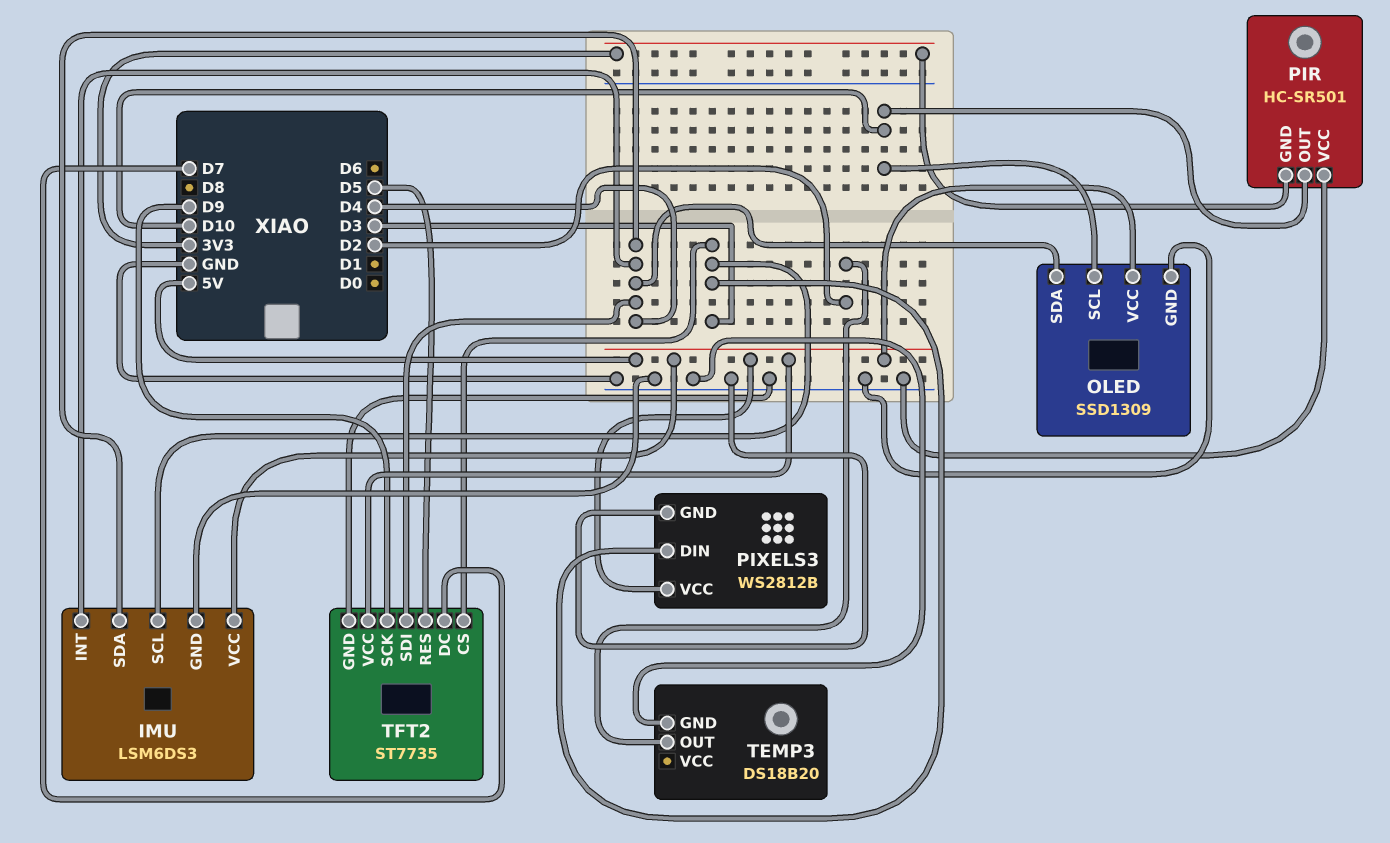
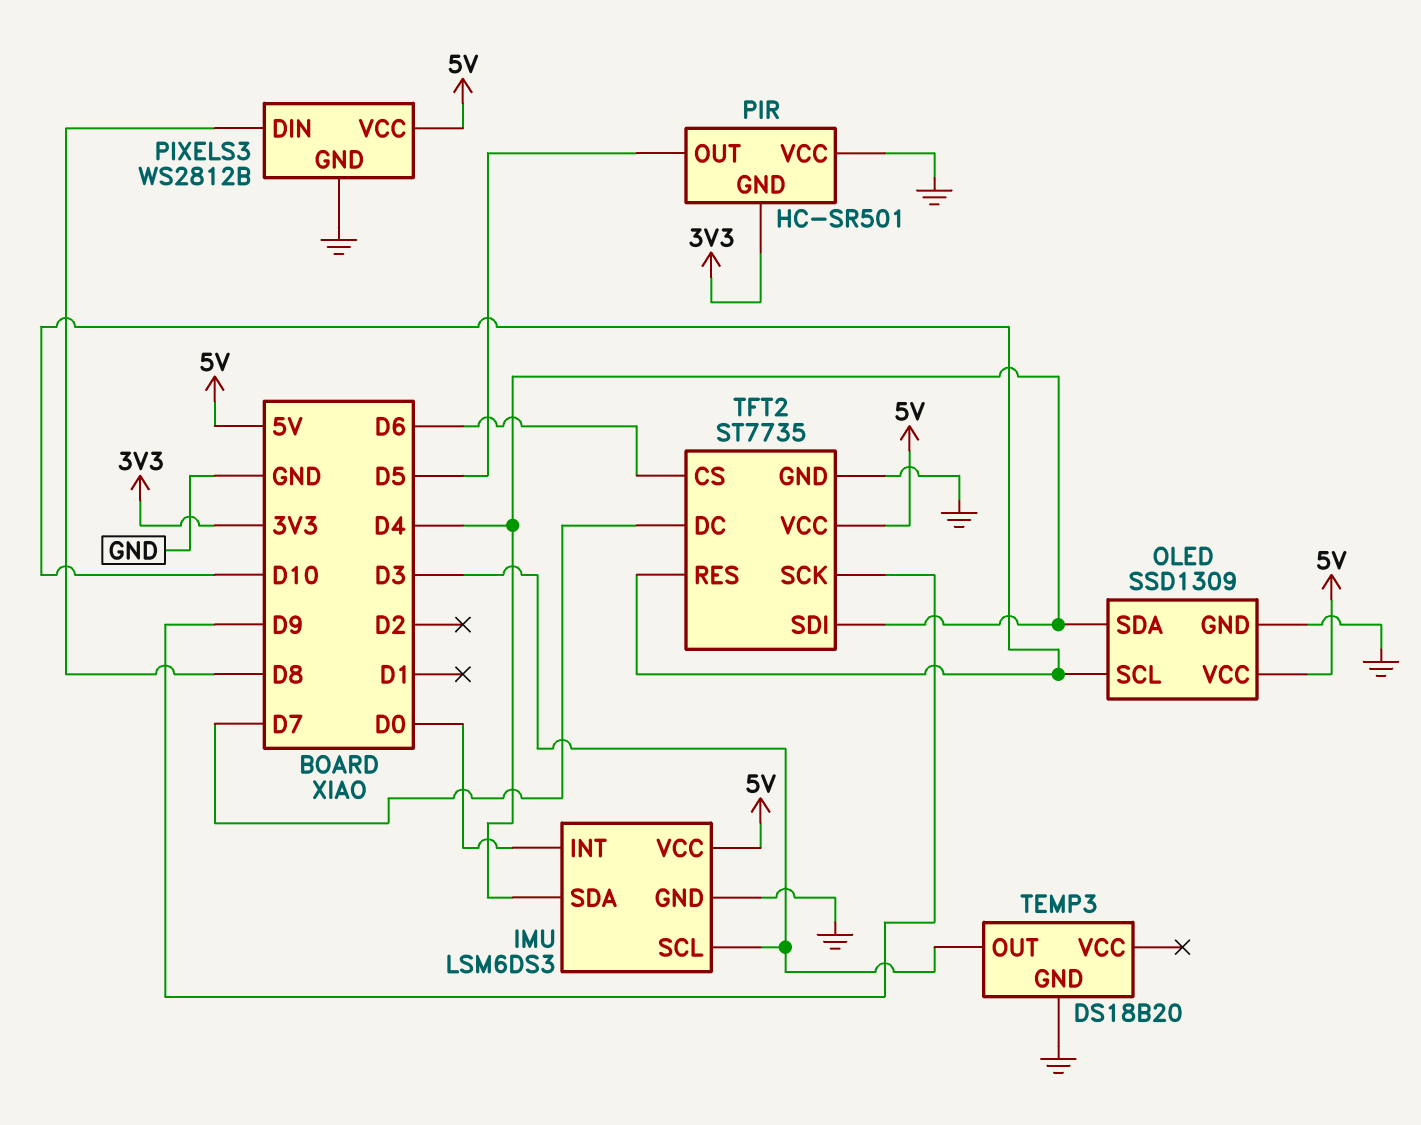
IMU pin INT: D4 -> D0
PIR pin OUT: D10 -> D5
PIXELS3 pin DIN: D3 -> D8
TEMP3 pin OUT: D2 -> D3
TFT2 pin CS: D3 -> D6
TFT2 pin RES: D5 -> D10

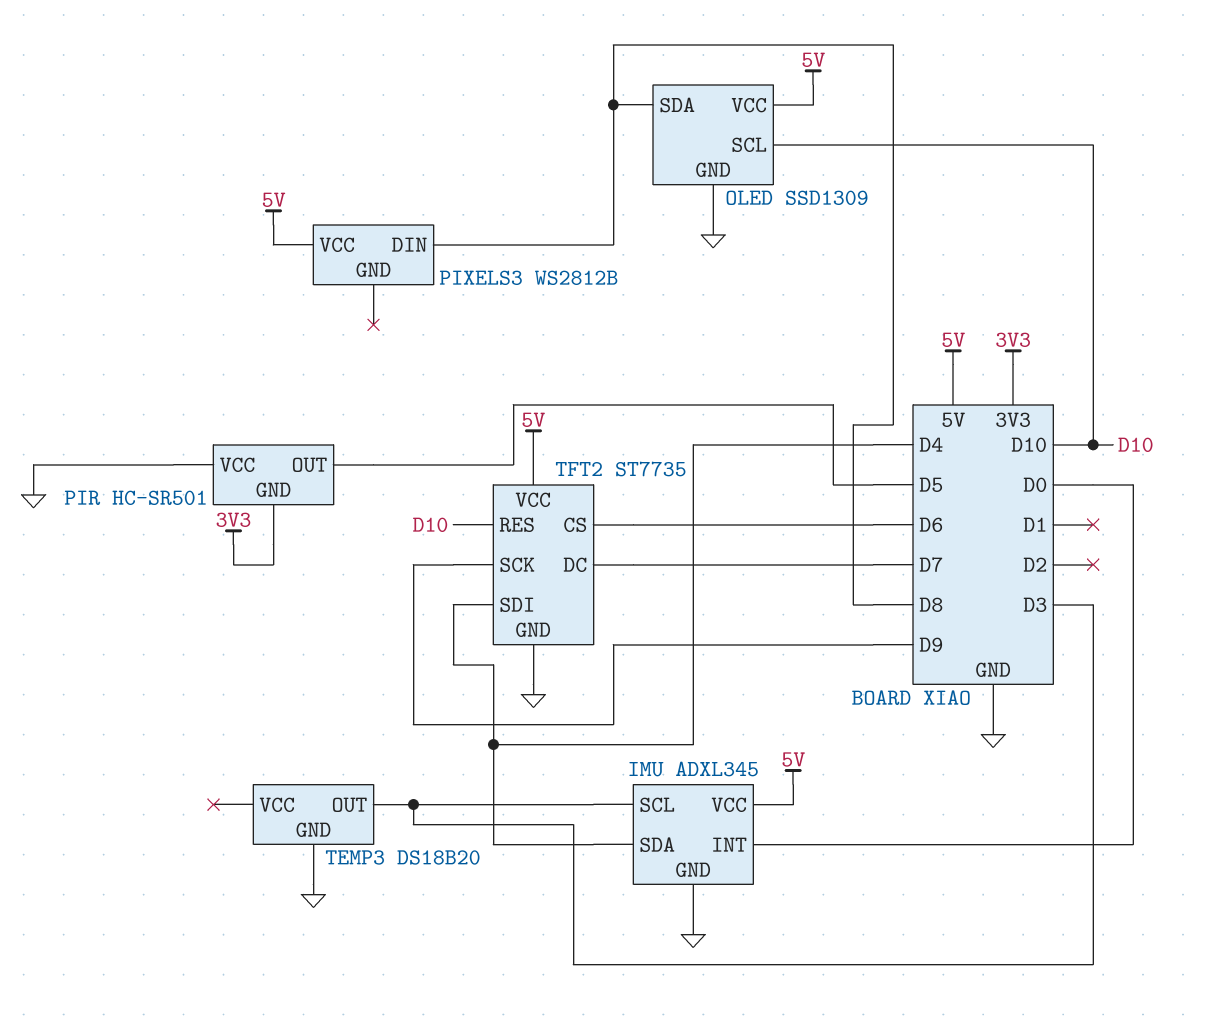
IMU: LSM6DS3 -> ADXL345
OLED pin SDA: D4 -> D8
PIXELS3 pin GND: GND -> none

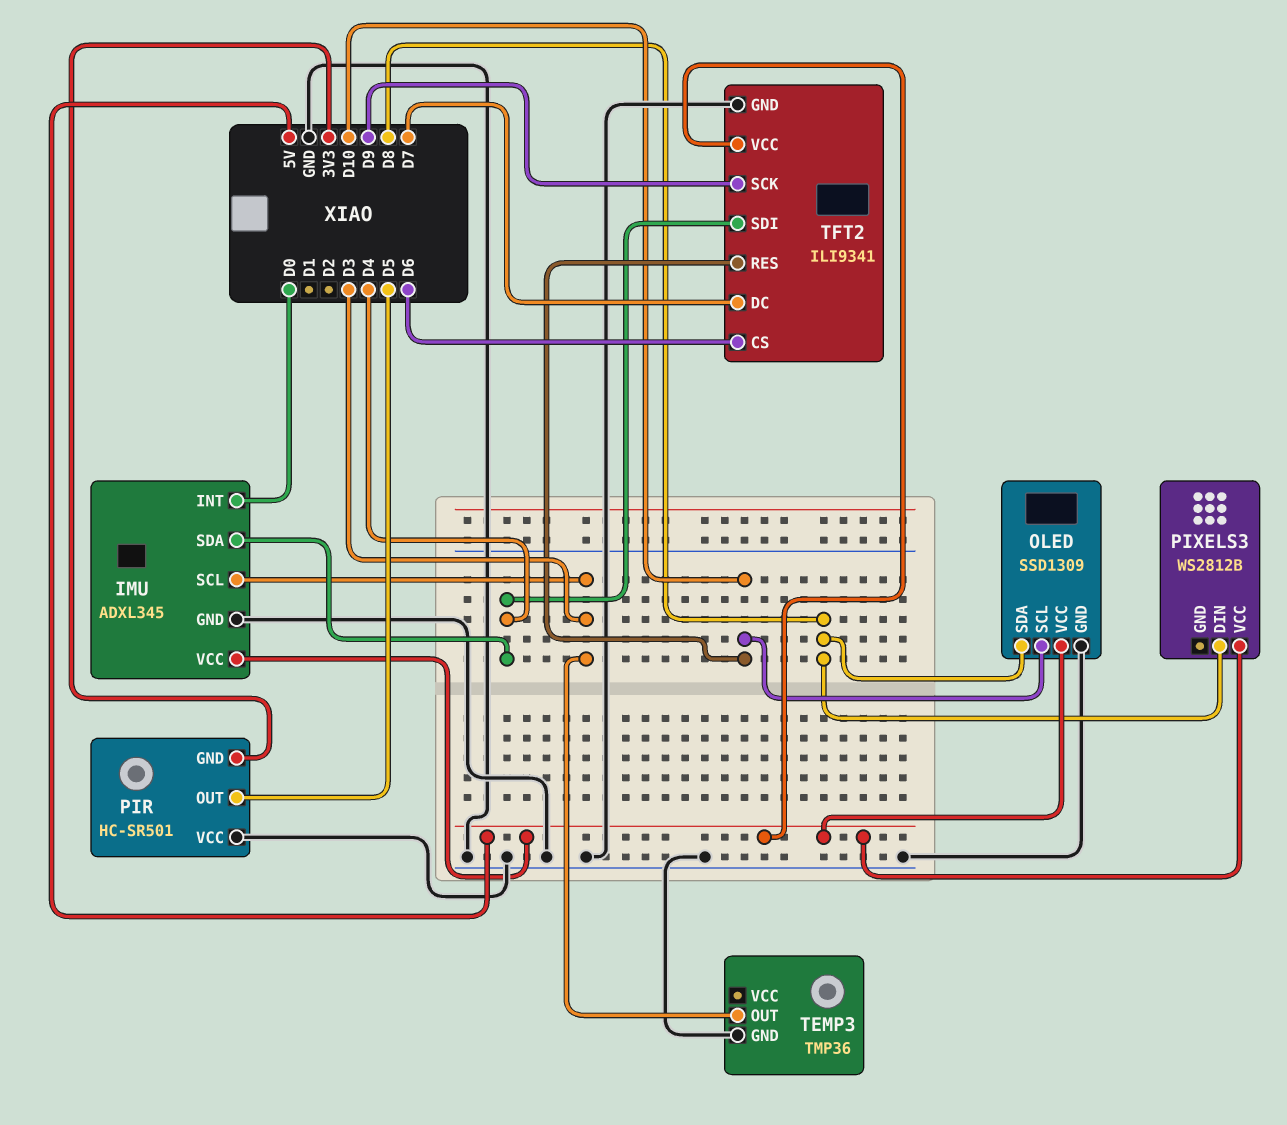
TEMP3: DS18B20 -> TMP36
TFT2: ST7735 -> ILI9341

